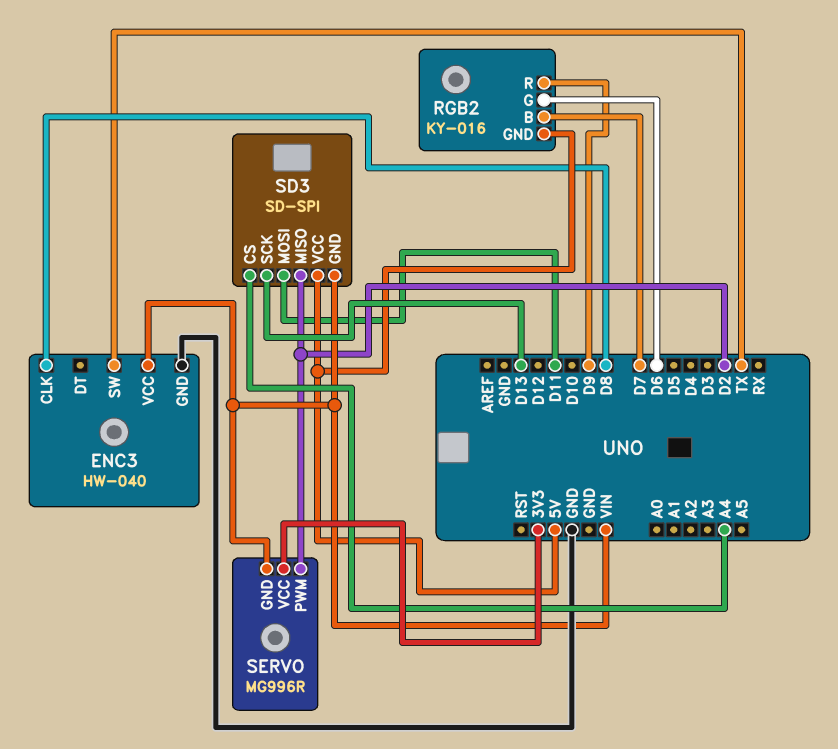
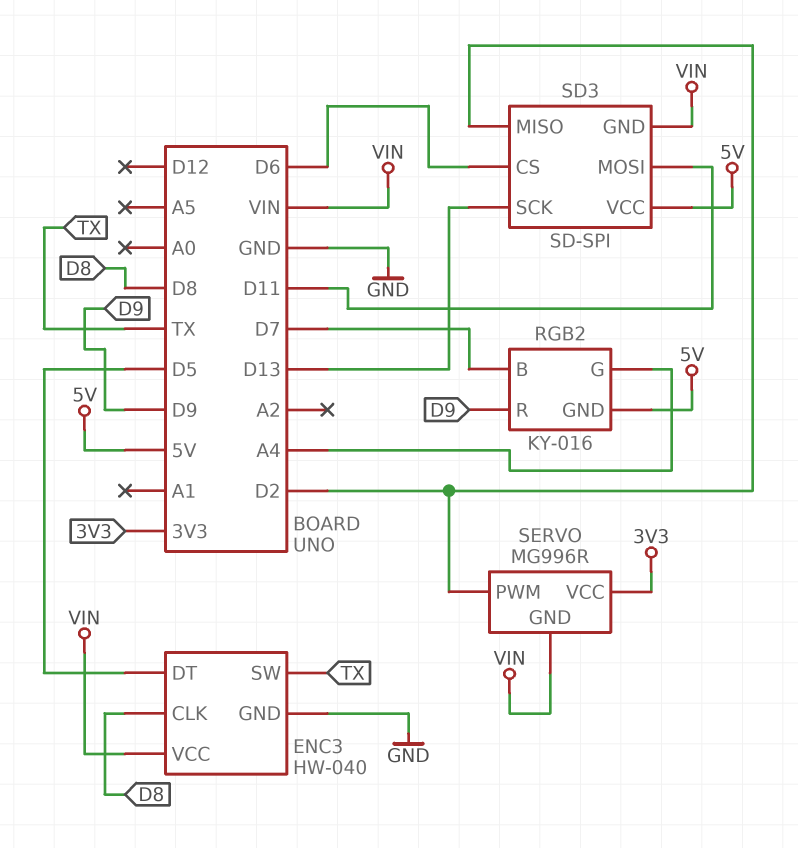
ENC3 pin DT: none -> D5
RGB2 pin G: D6 -> A4
SD3 pin CS: A4 -> D6

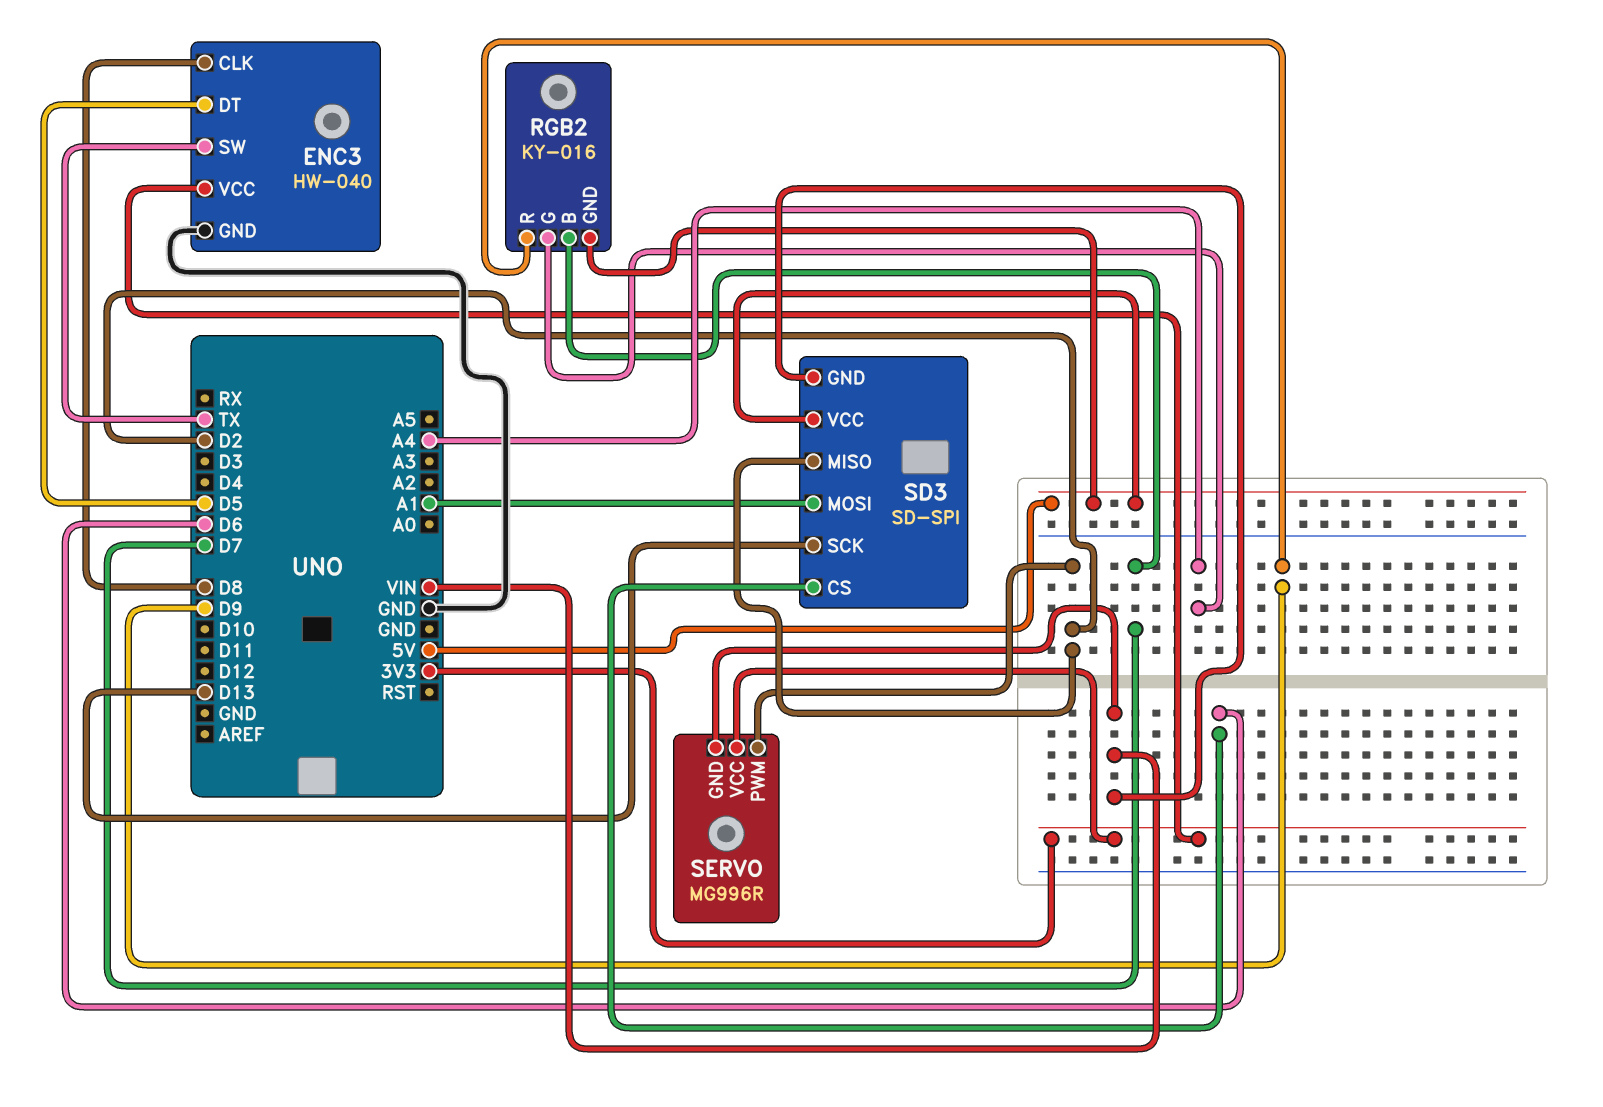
ENC3 pin VCC: VIN -> 3V3
SD3 pin MOSI: D11 -> A1

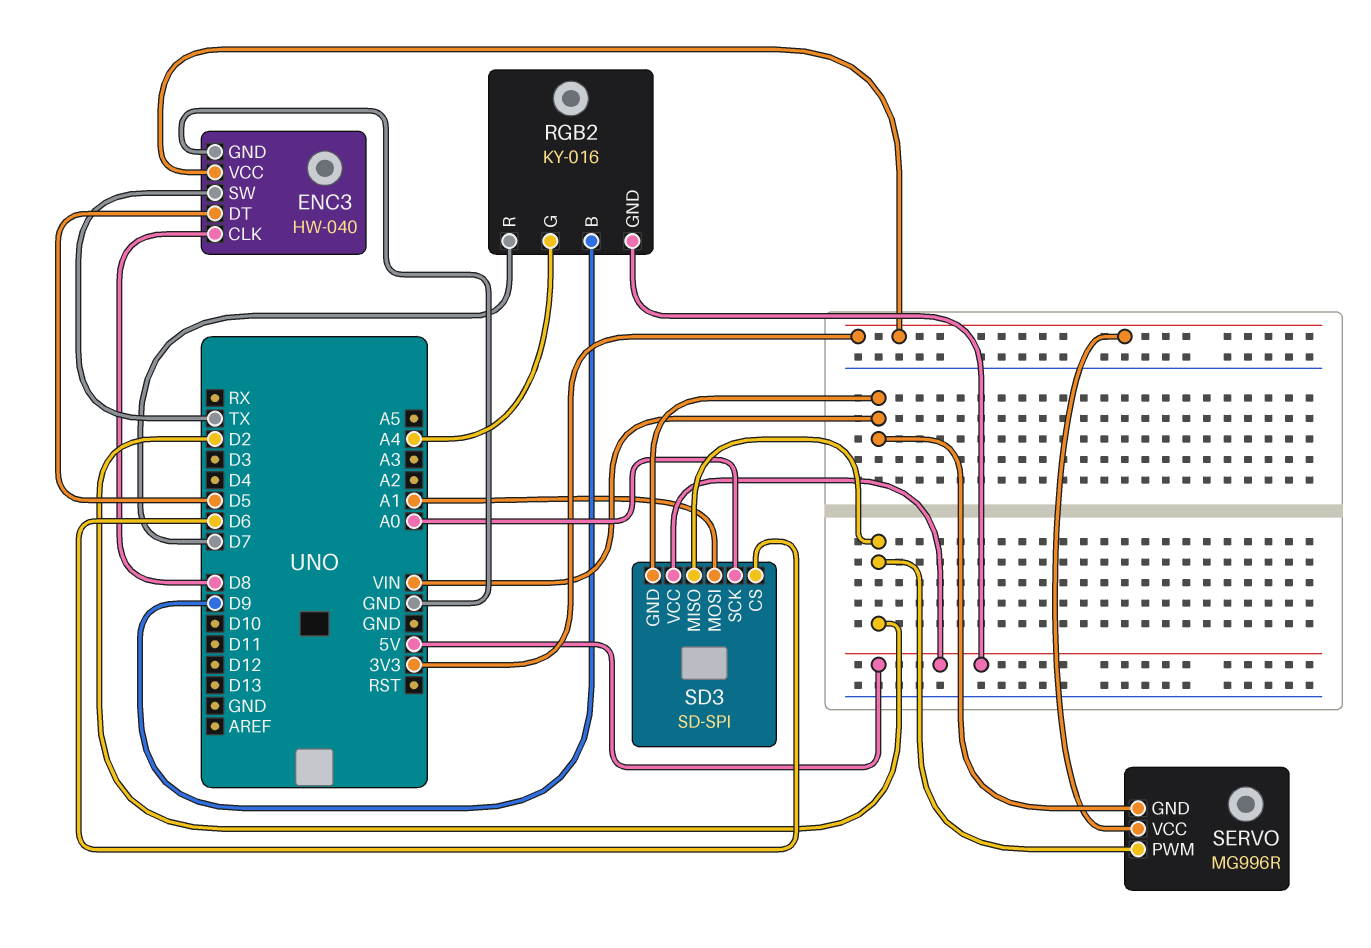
RGB2 pin B: D7 -> D9
RGB2 pin R: D9 -> D7
SD3 pin SCK: D13 -> A0

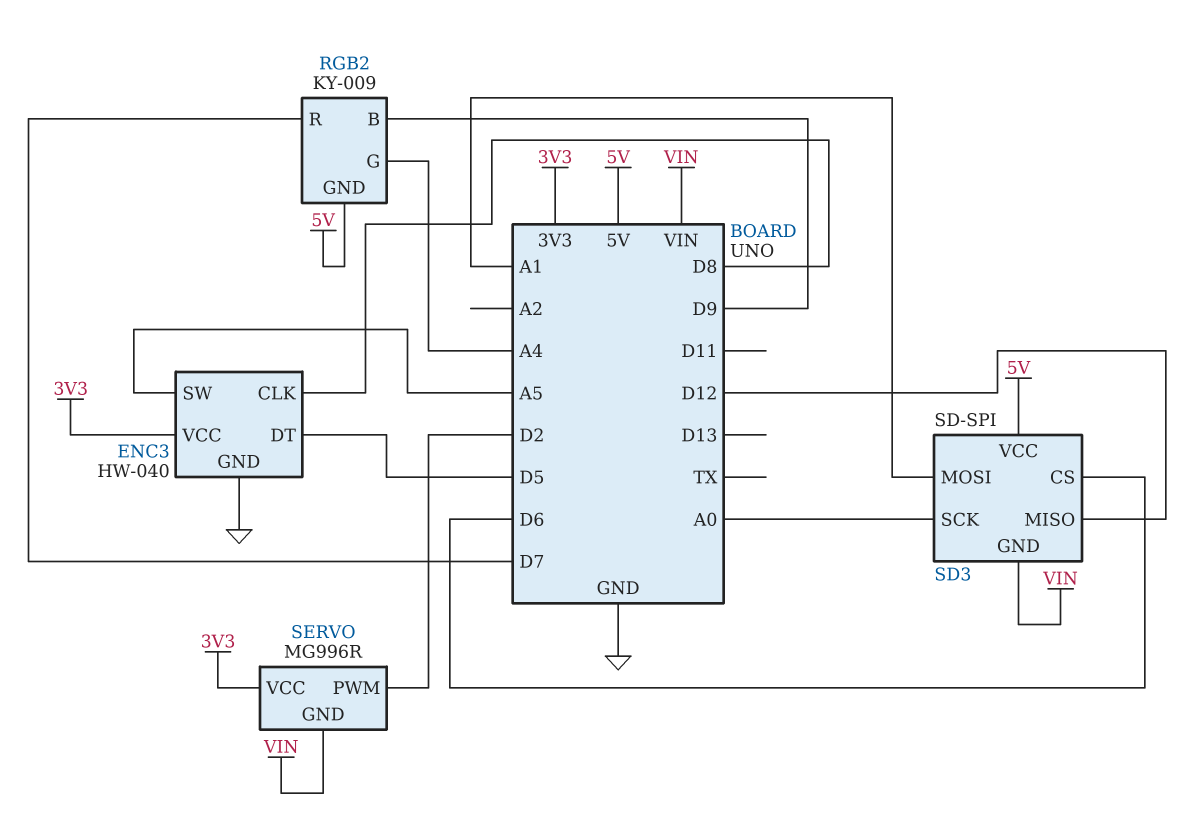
ENC3 pin SW: TX -> A5
RGB2: KY-016 -> KY-009
SD3 pin MISO: D2 -> D12

